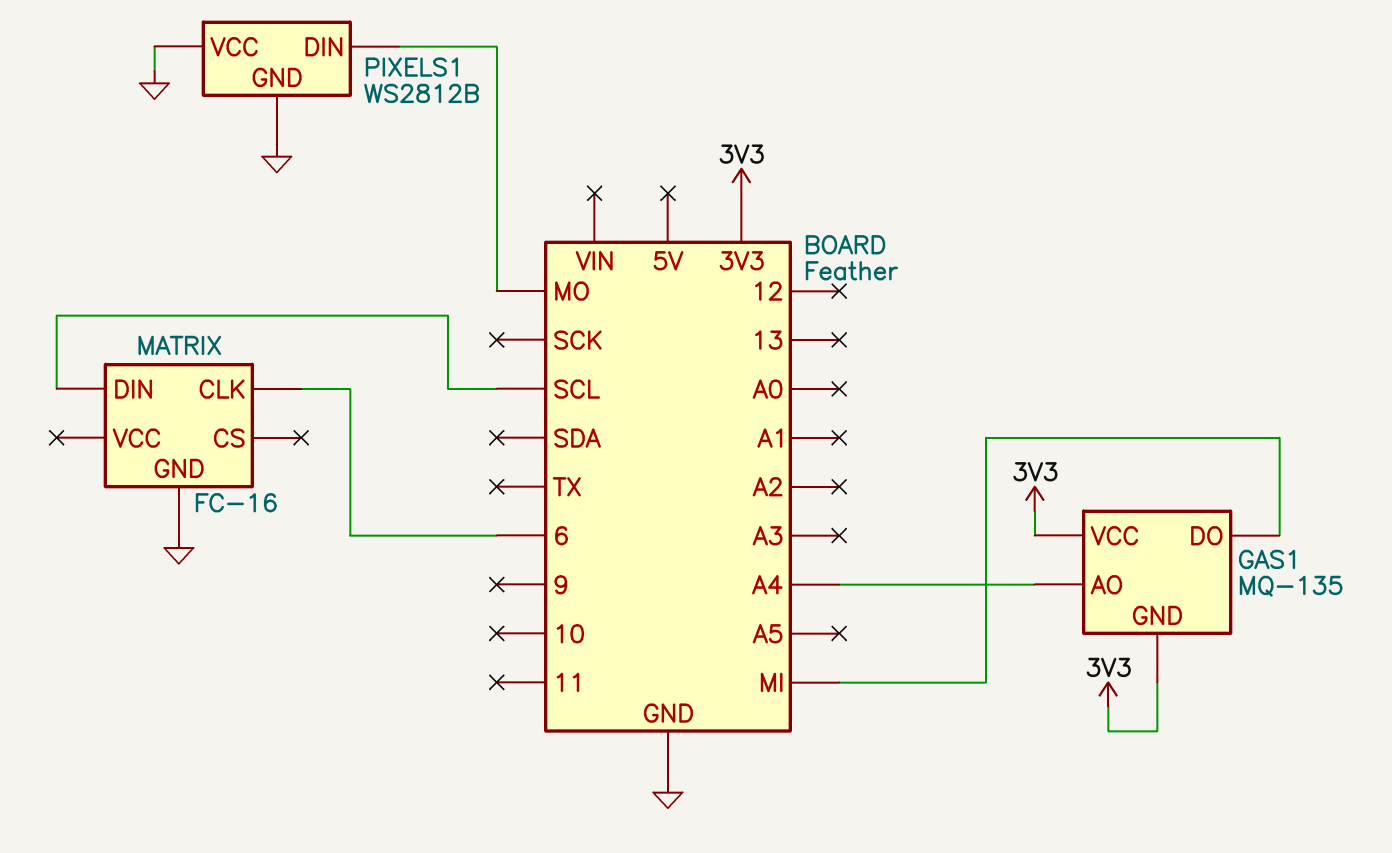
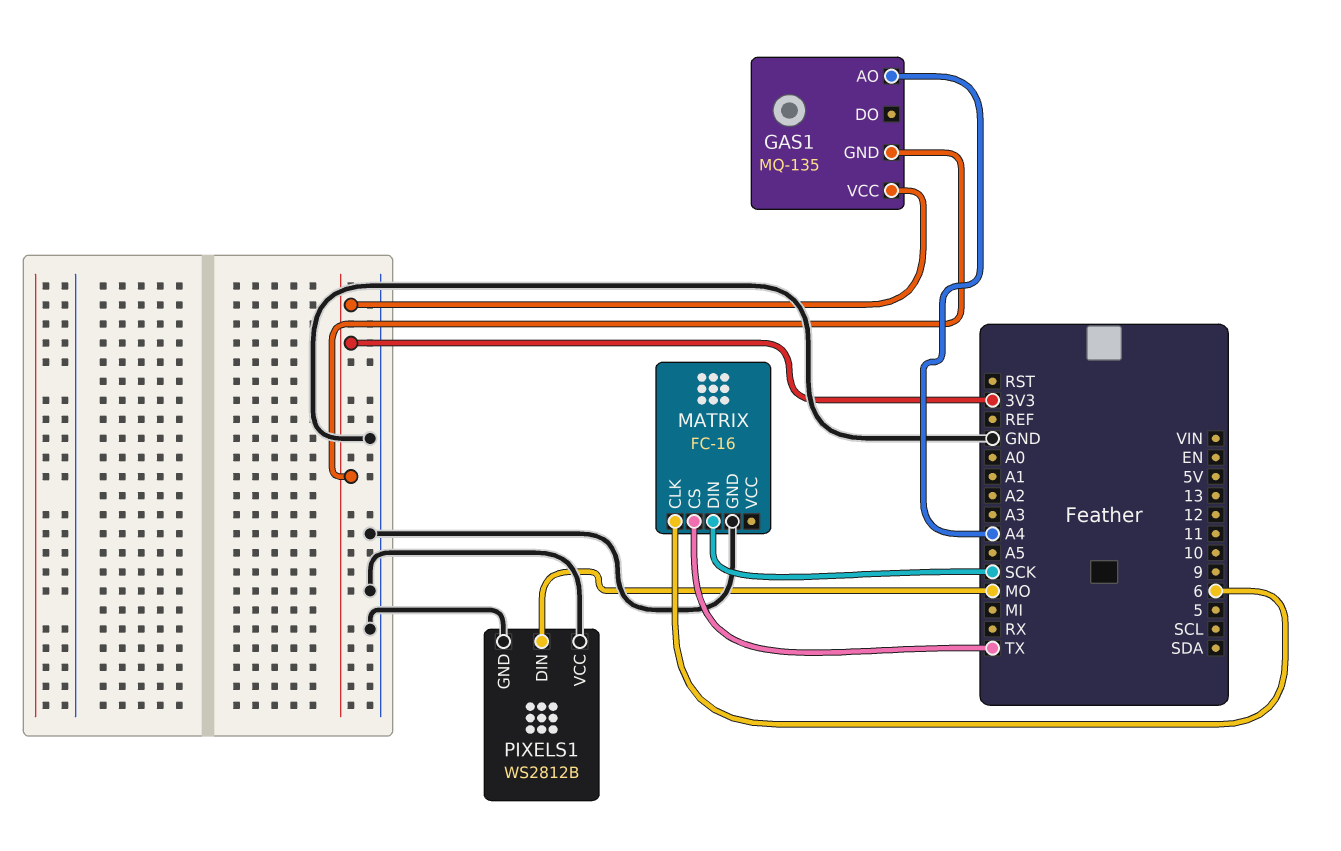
GAS1 pin DO: MI -> none
MATRIX pin CS: none -> TX
MATRIX pin DIN: SCL -> SCK

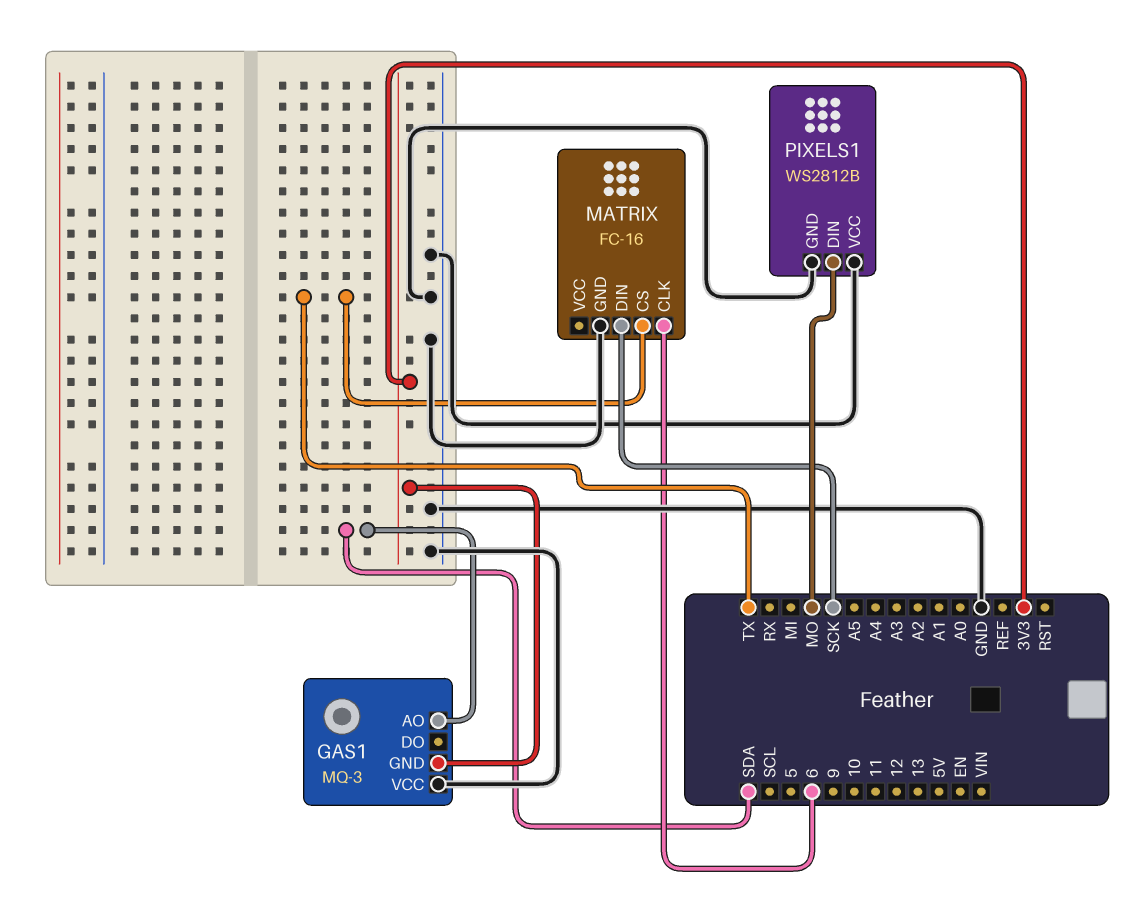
GAS1: MQ-135 -> MQ-3
GAS1 pin AO: A4 -> SDA
GAS1 pin VCC: 3V3 -> GND

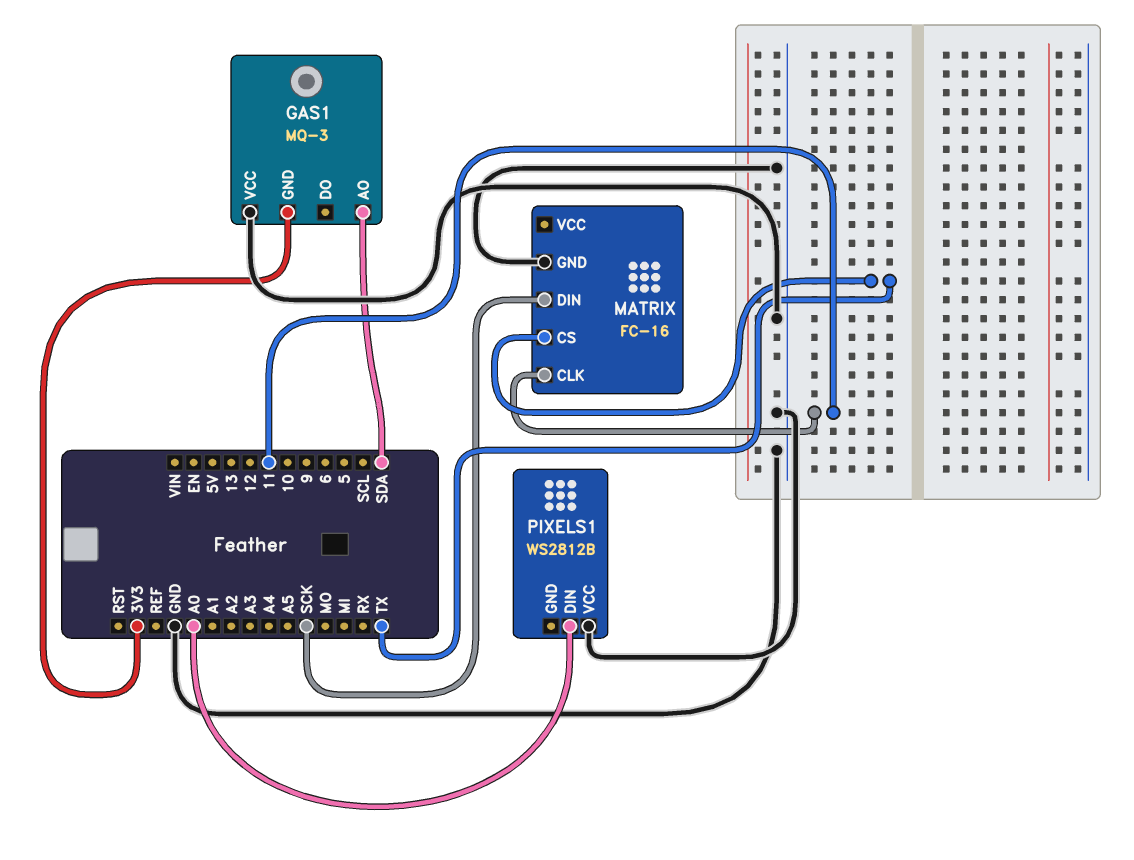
MATRIX pin CLK: 6 -> 11
PIXELS1 pin DIN: MO -> A0
PIXELS1 pin GND: GND -> none

